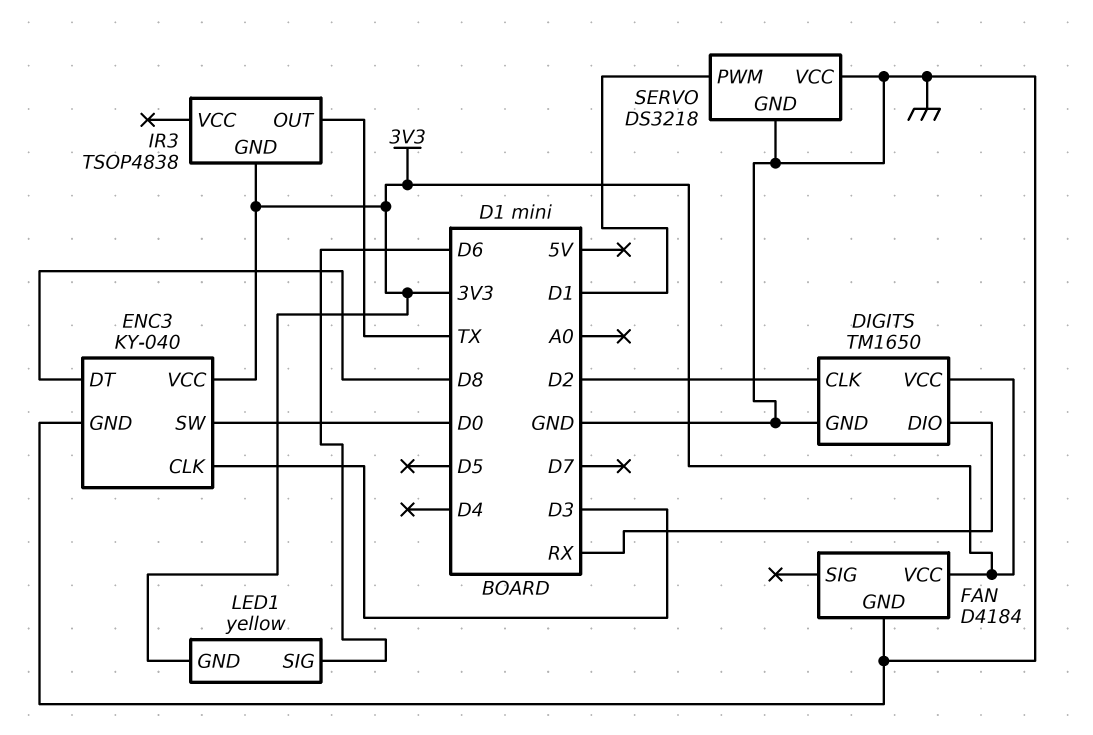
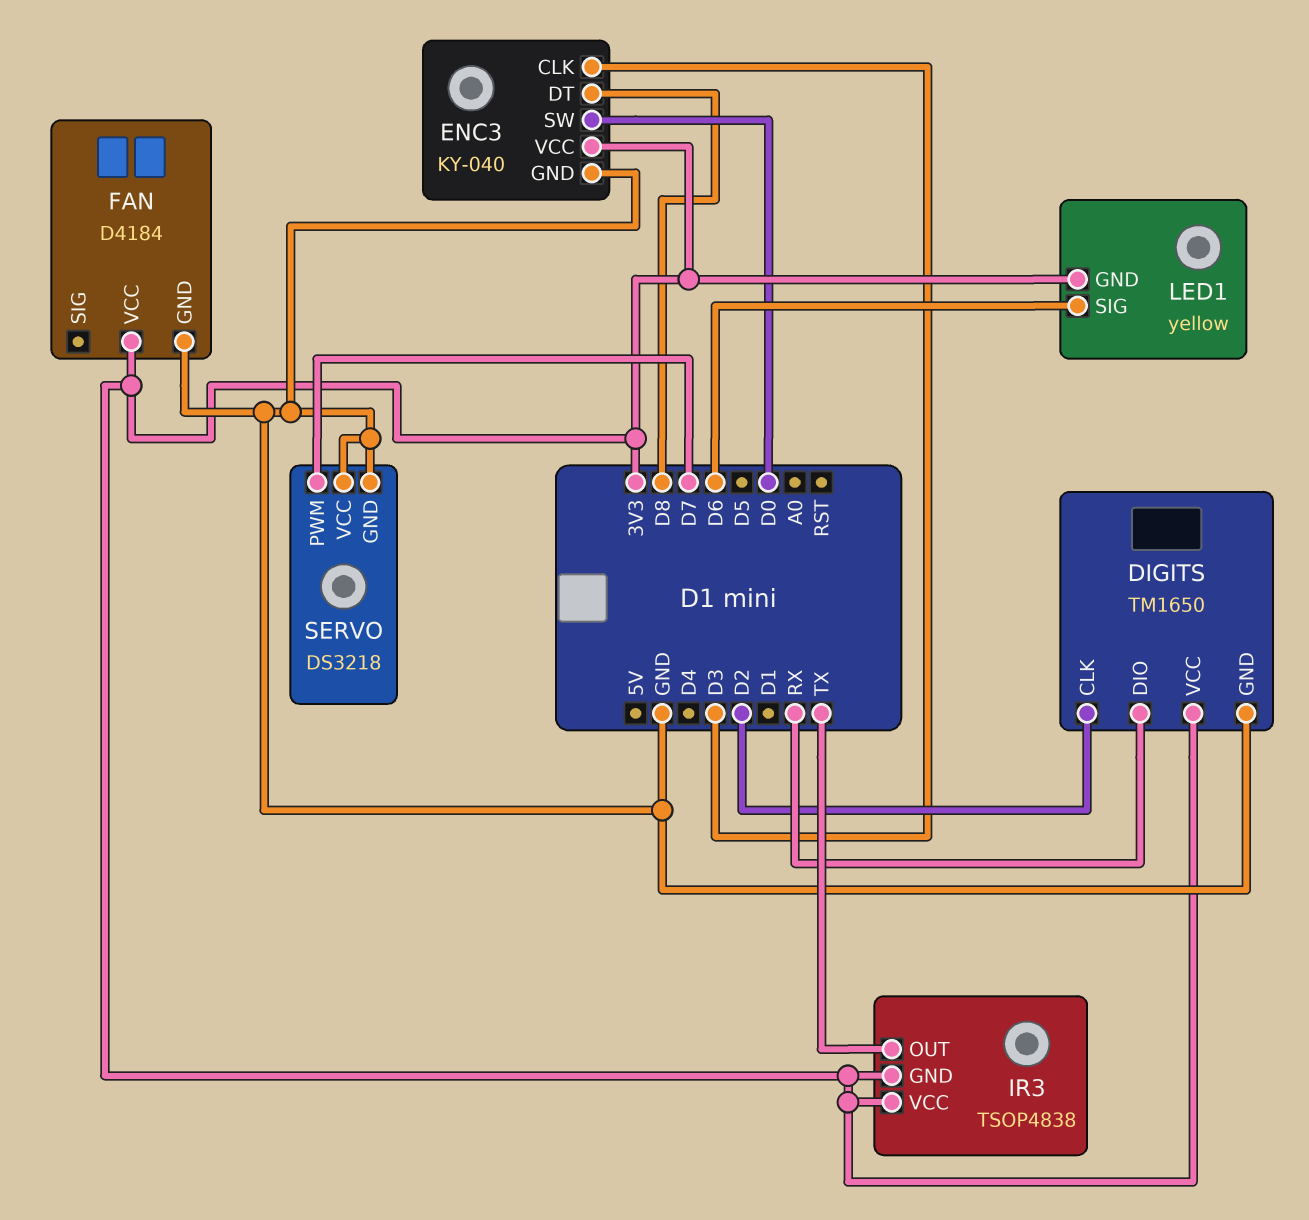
IR3 pin VCC: none -> 3V3
SERVO pin PWM: D1 -> D7

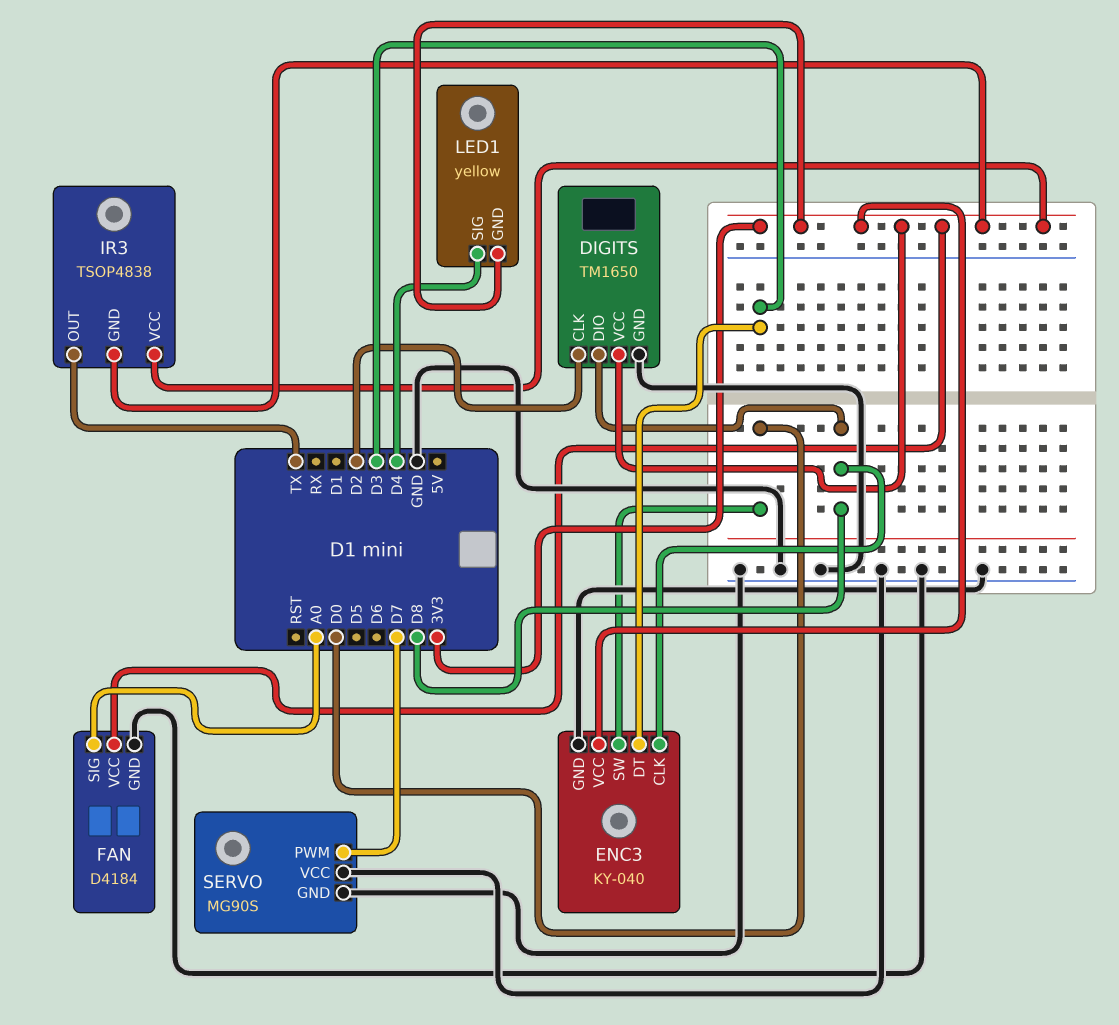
DIGITS pin DIO: RX -> D8
ENC3 pin CLK: D3 -> D8
ENC3 pin DT: D8 -> D3
FAN pin SIG: none -> A0
LED1 pin SIG: D6 -> D4
SERVO: DS3218 -> MG90S

